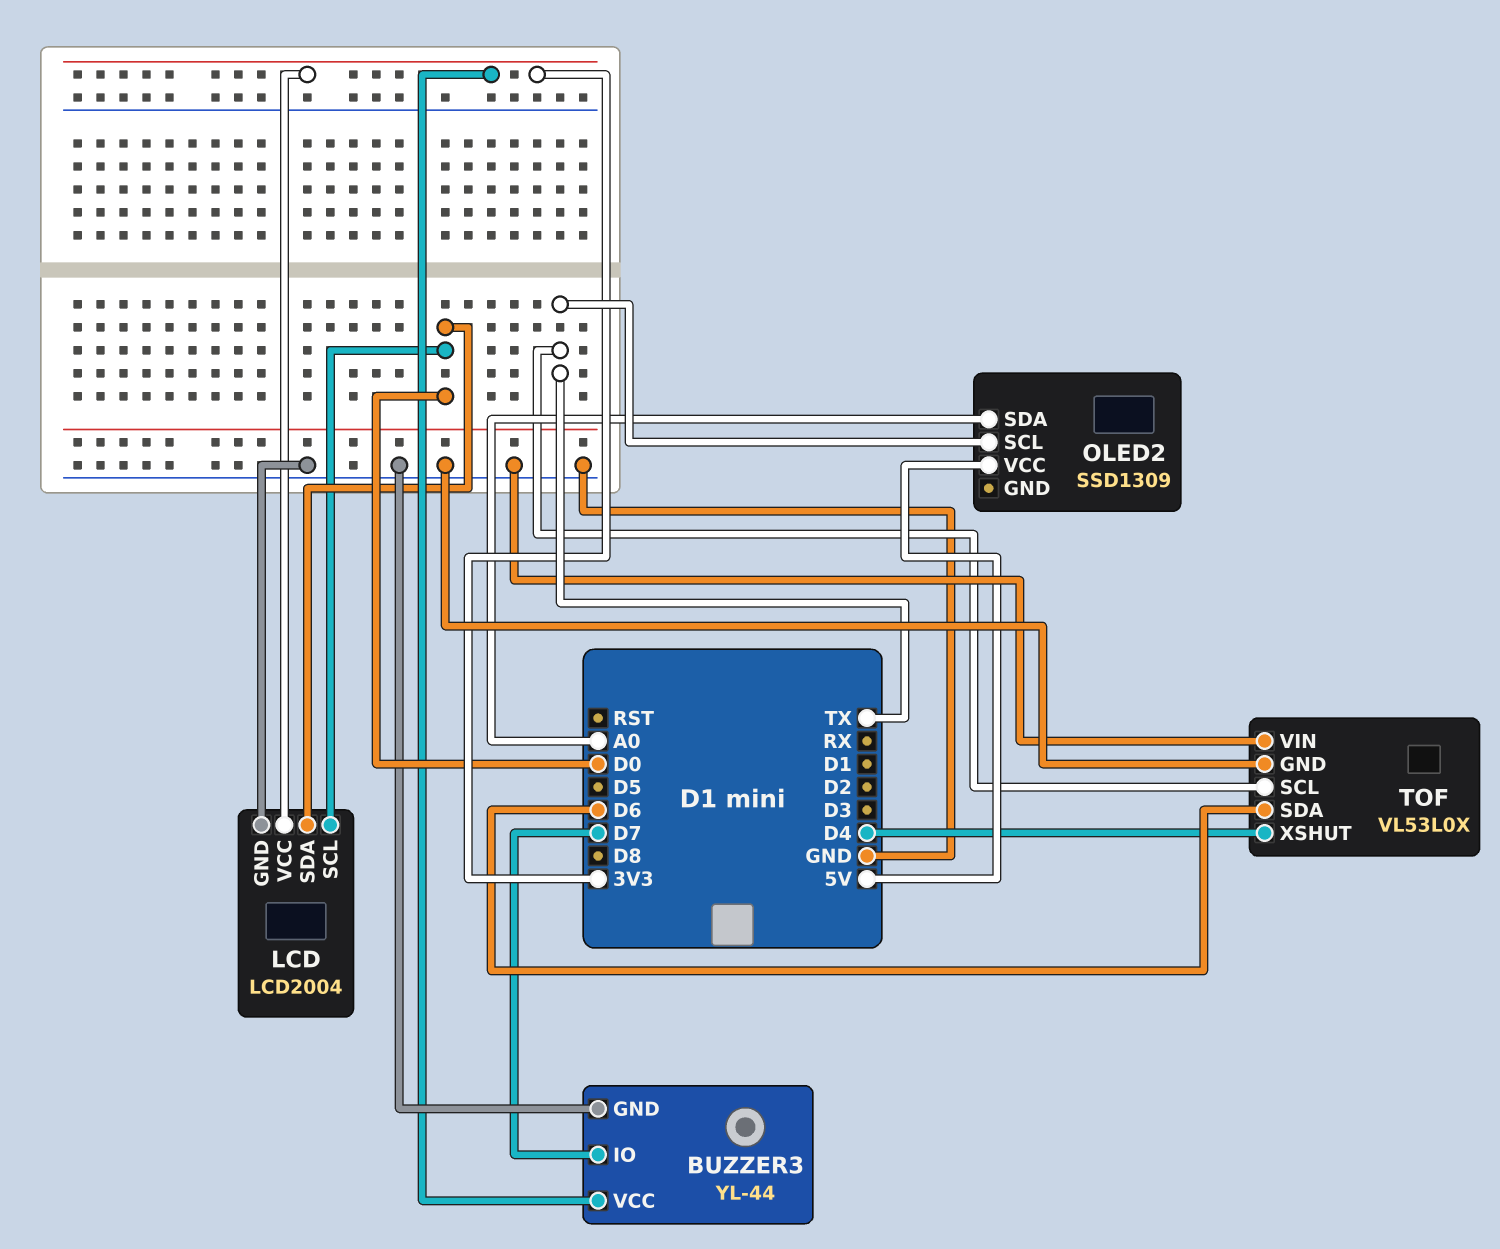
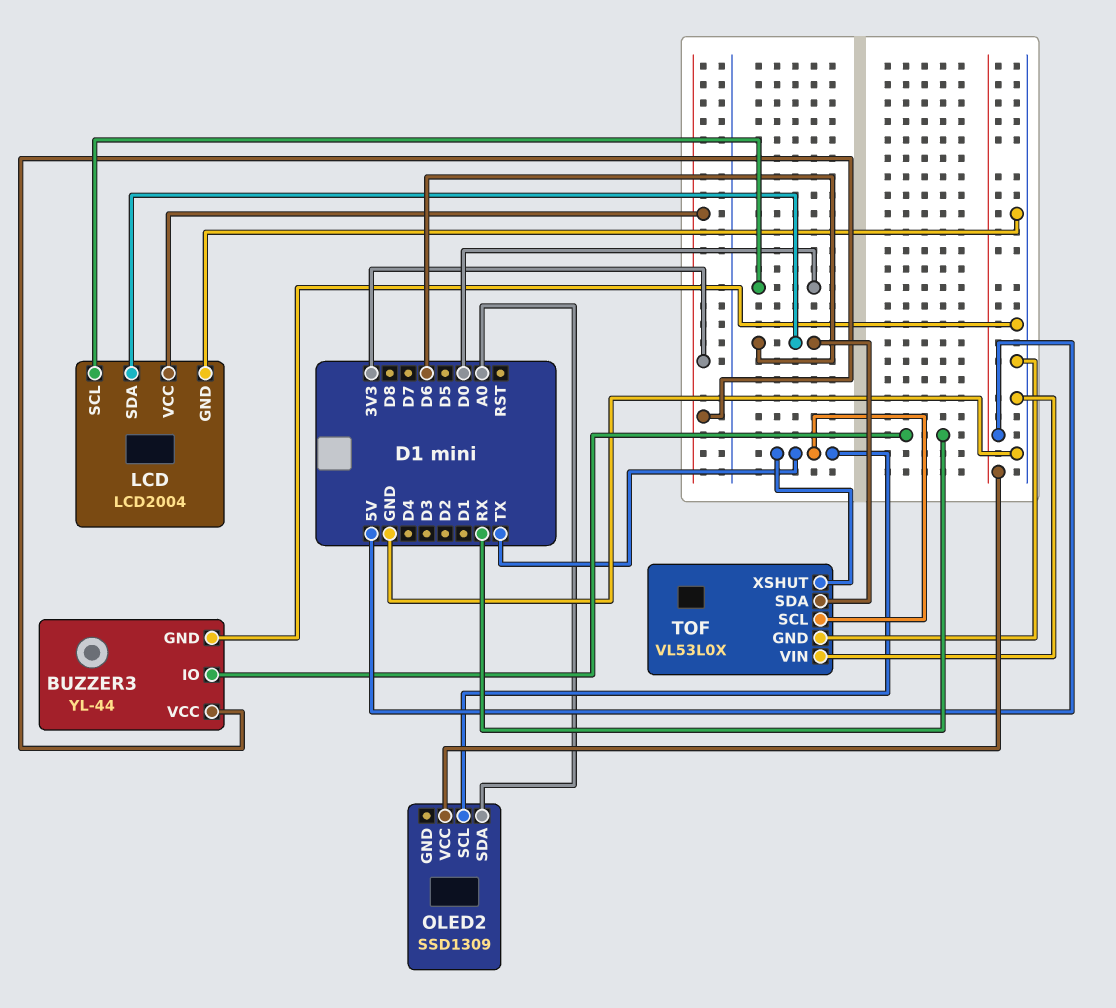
BUZZER3 pin IO: D7 -> RX
LCD pin SDA: D0 -> D6
TOF pin XSHUT: D4 -> TX

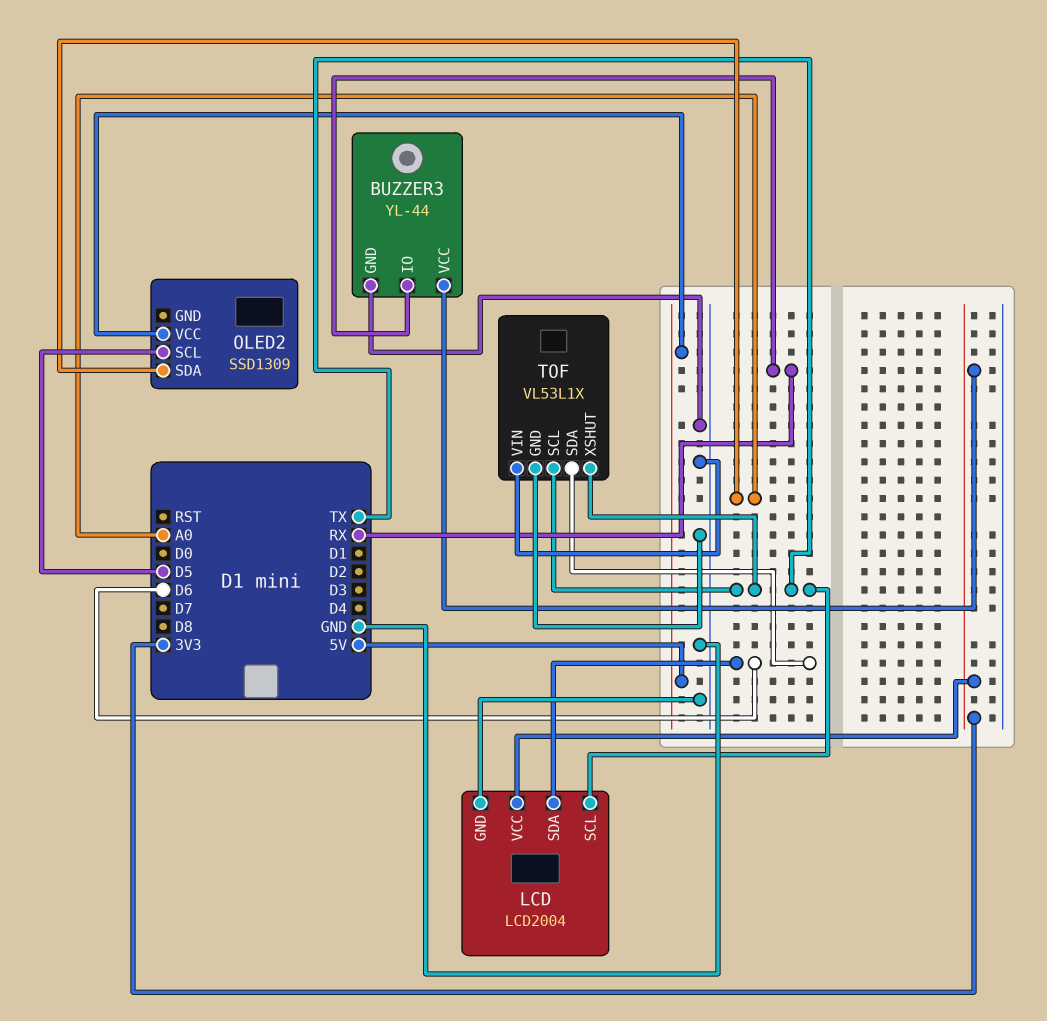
LCD pin SCL: D0 -> TX
OLED2 pin SCL: TX -> D5
TOF: VL53L0X -> VL53L1X

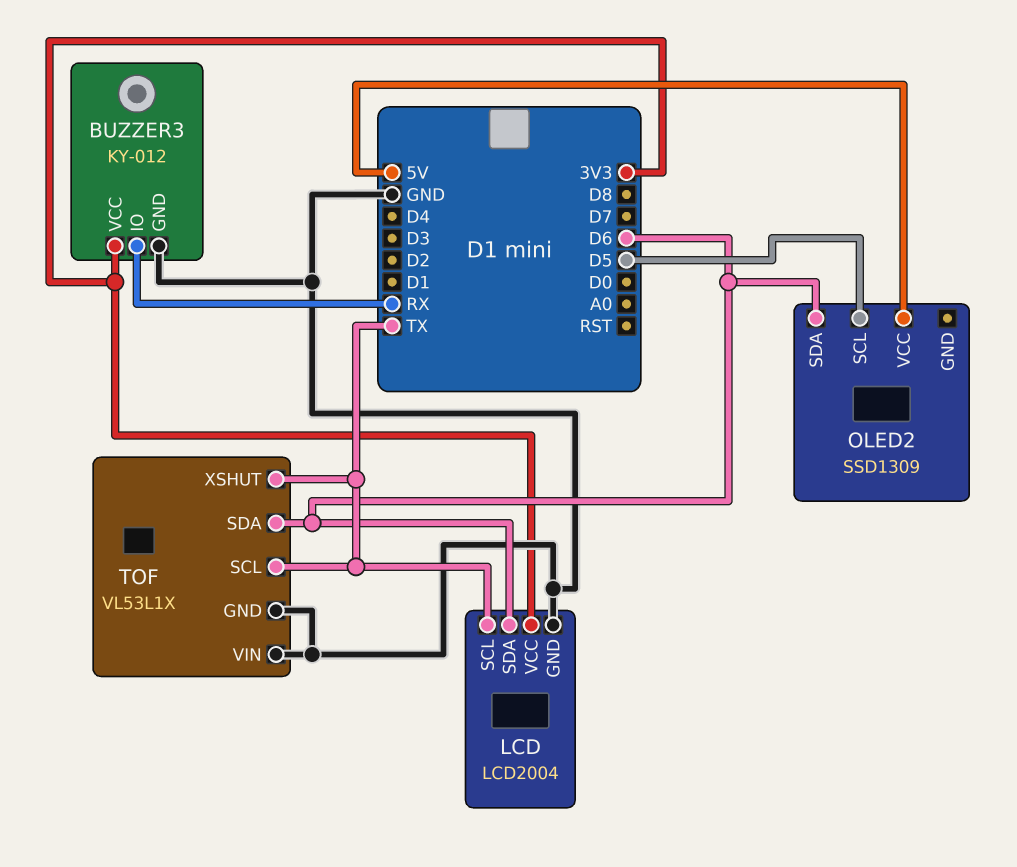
BUZZER3: YL-44 -> KY-012
OLED2 pin SDA: A0 -> D6

